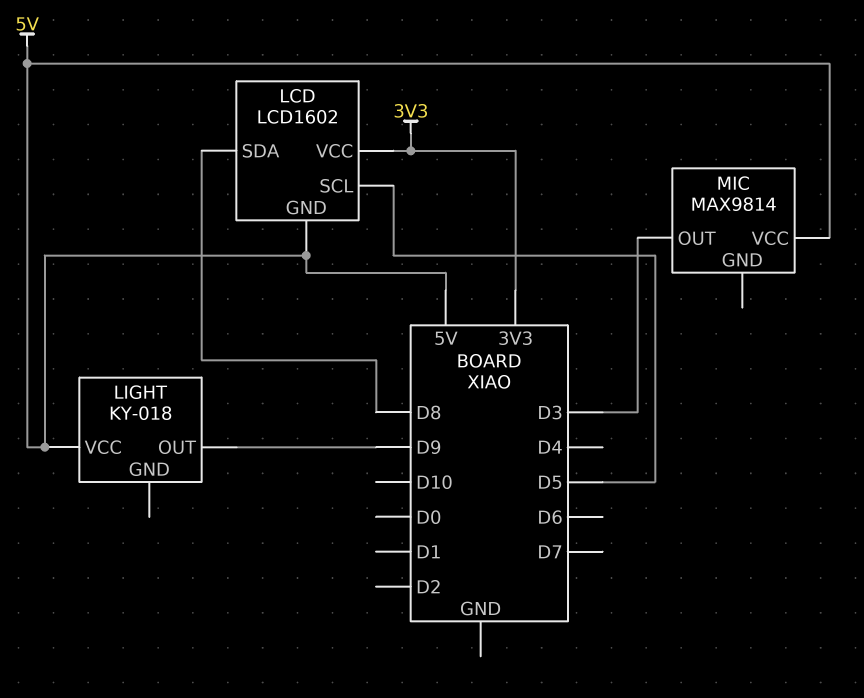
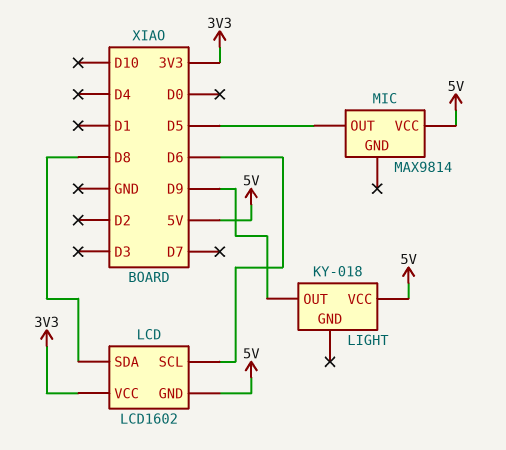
LCD pin SCL: D5 -> D6
MIC pin OUT: D3 -> D5

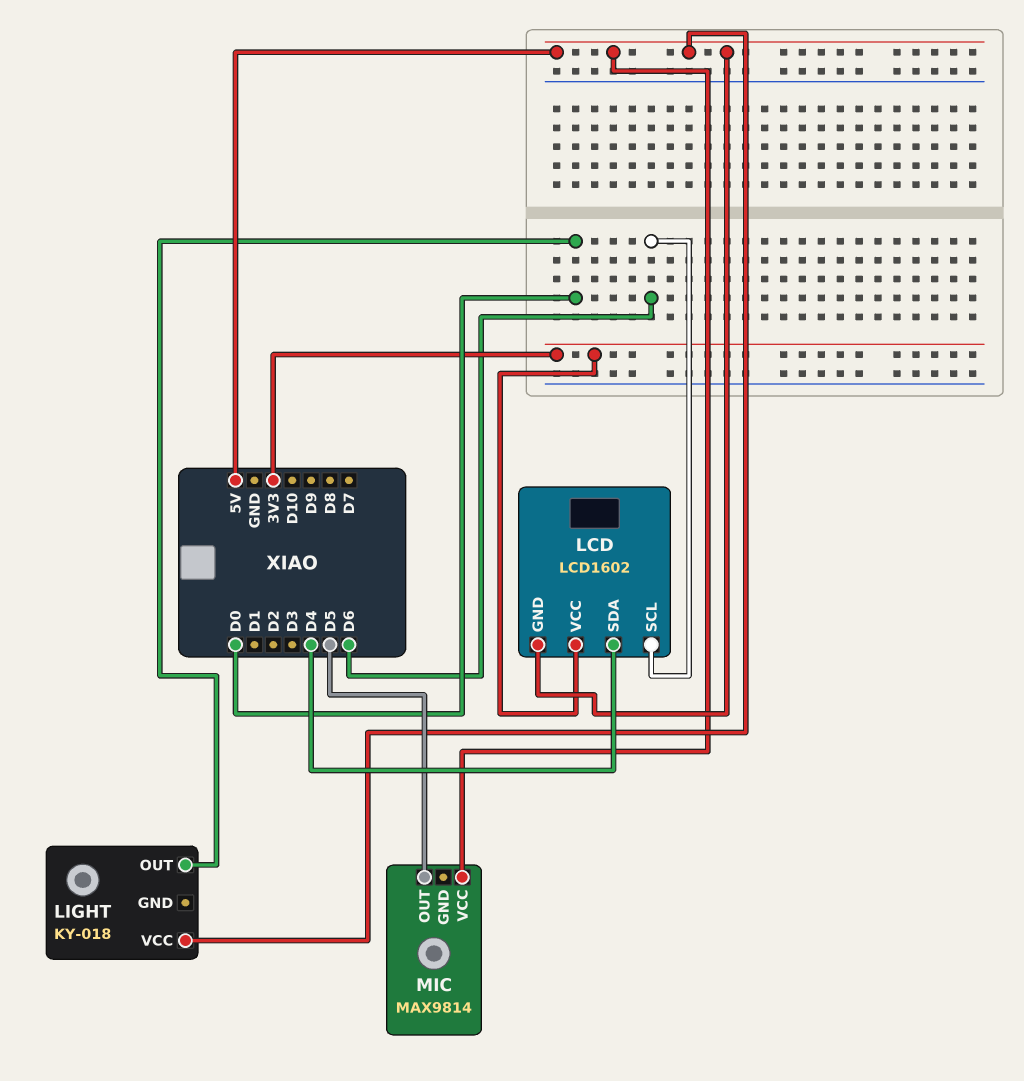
LCD pin SDA: D8 -> D4
LIGHT pin OUT: D9 -> D0

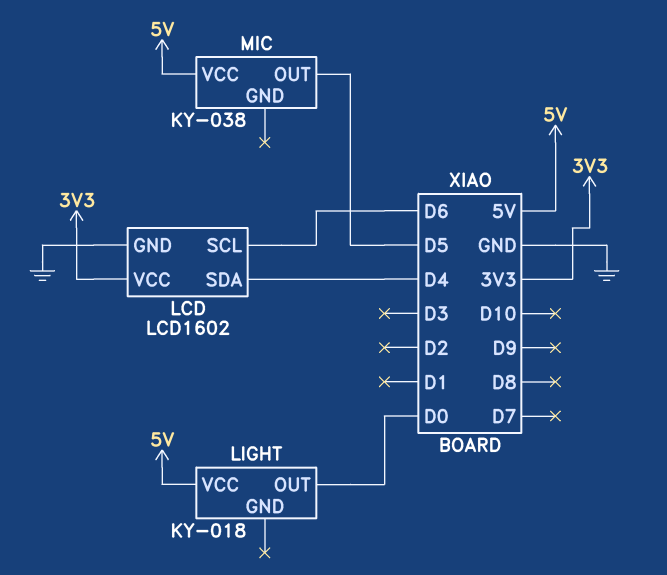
LCD pin GND: 5V -> GND
MIC: MAX9814 -> KY-038

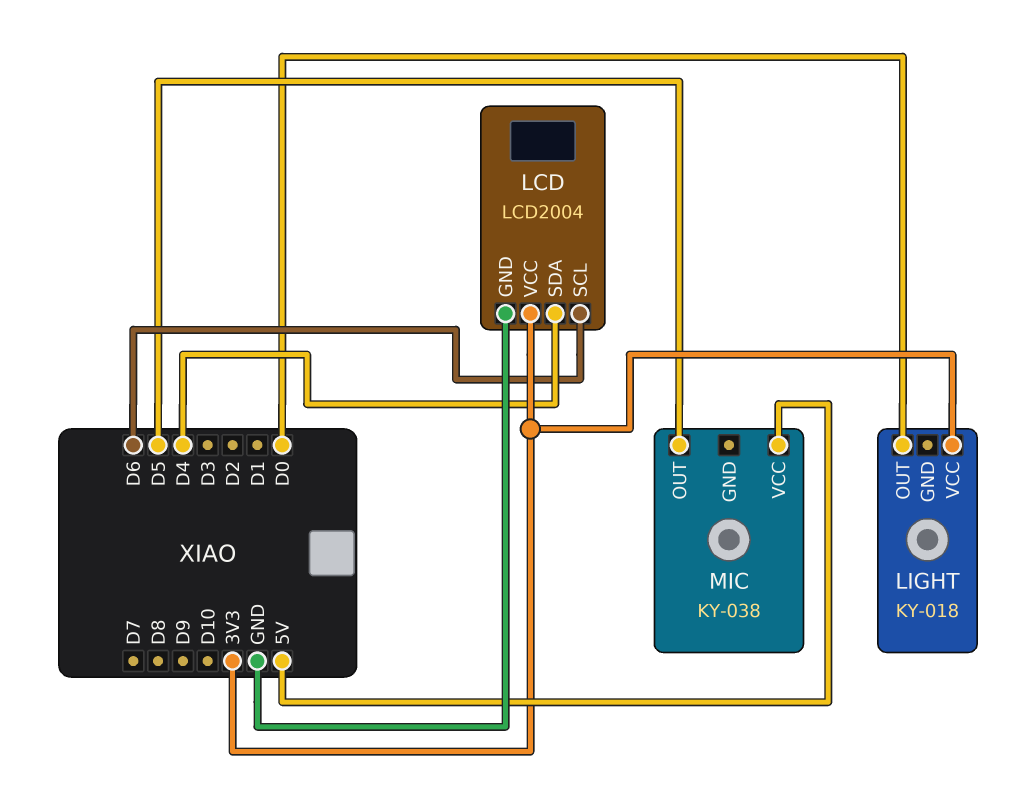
LCD: LCD1602 -> LCD2004
LIGHT pin VCC: 5V -> 3V3

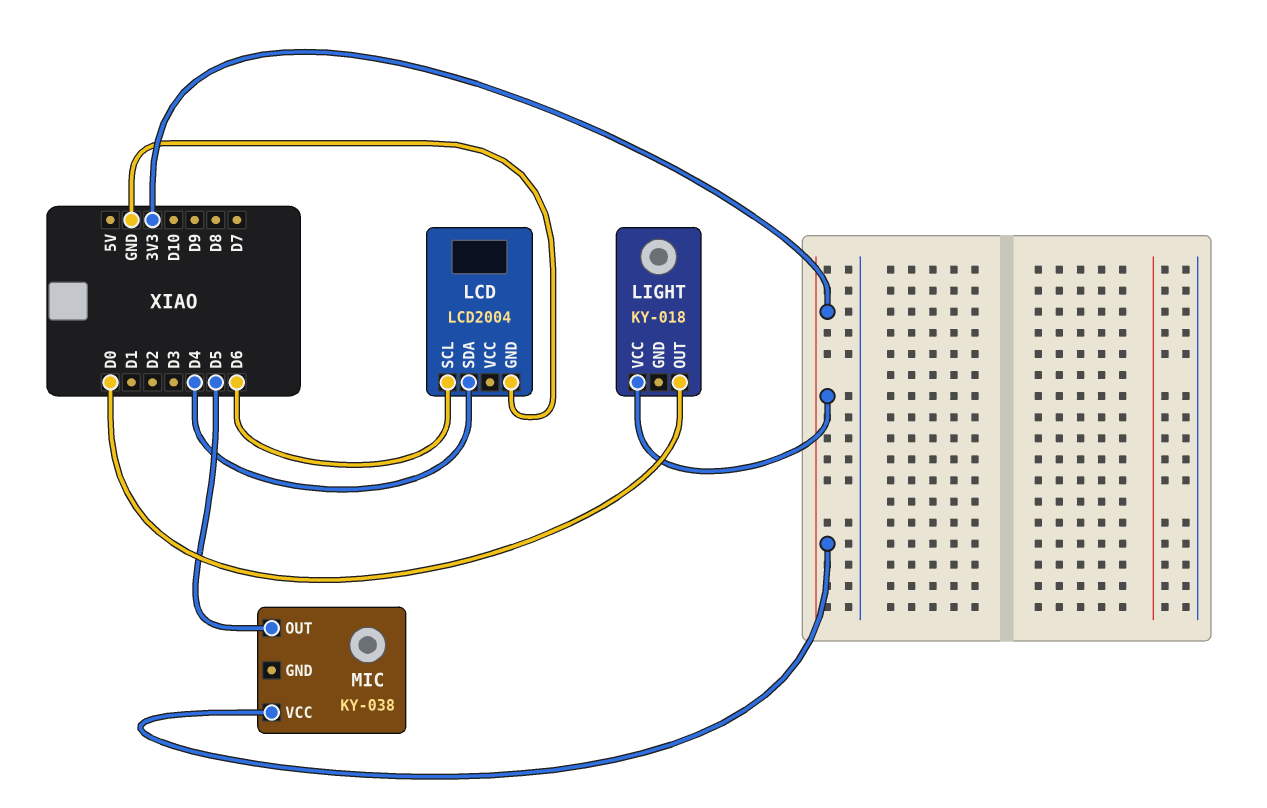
LCD pin VCC: 3V3 -> none
MIC pin VCC: 5V -> 3V3

